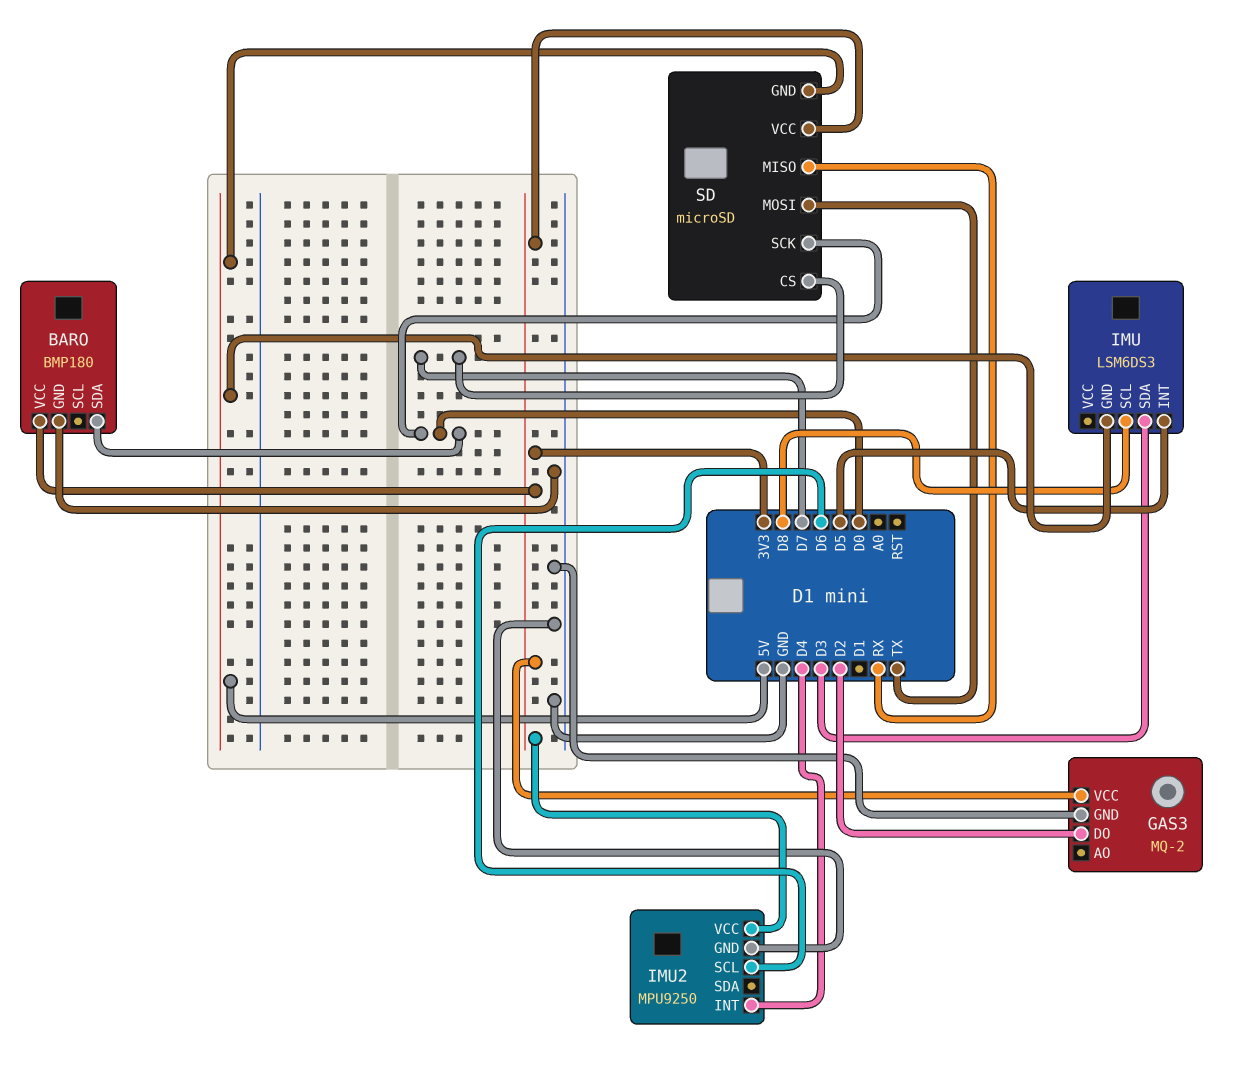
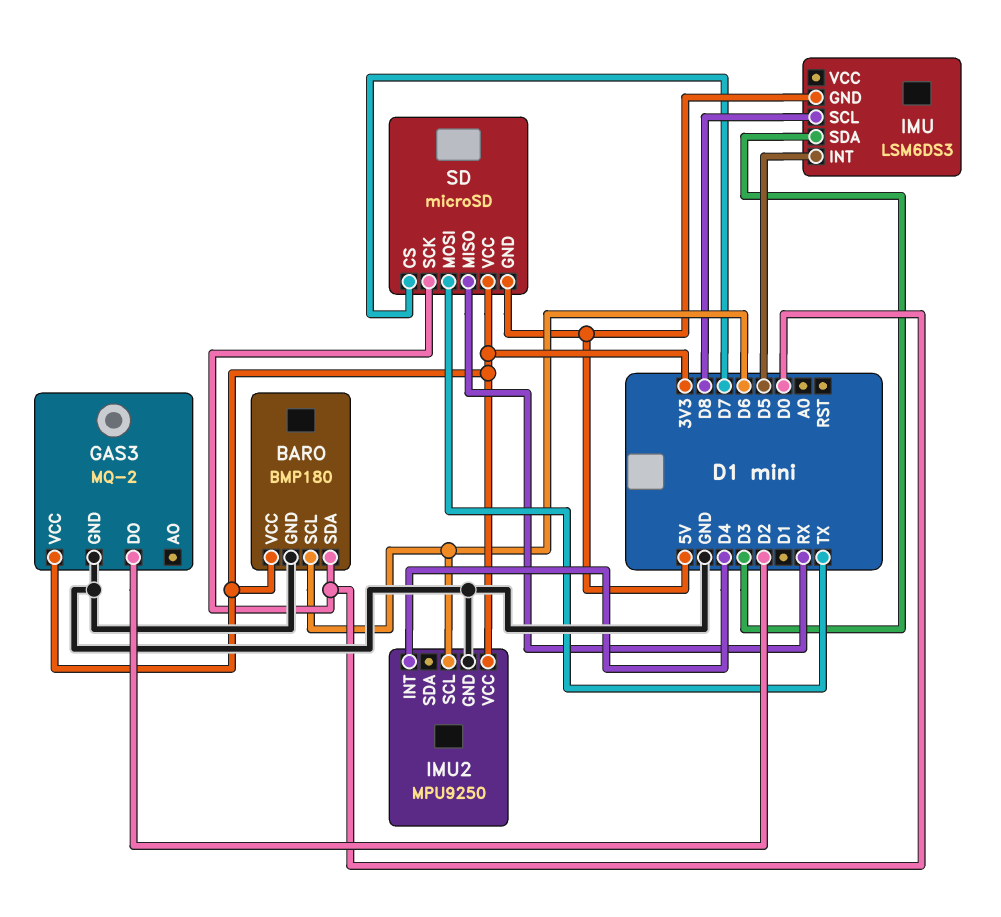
BARO pin SCL: none -> D6

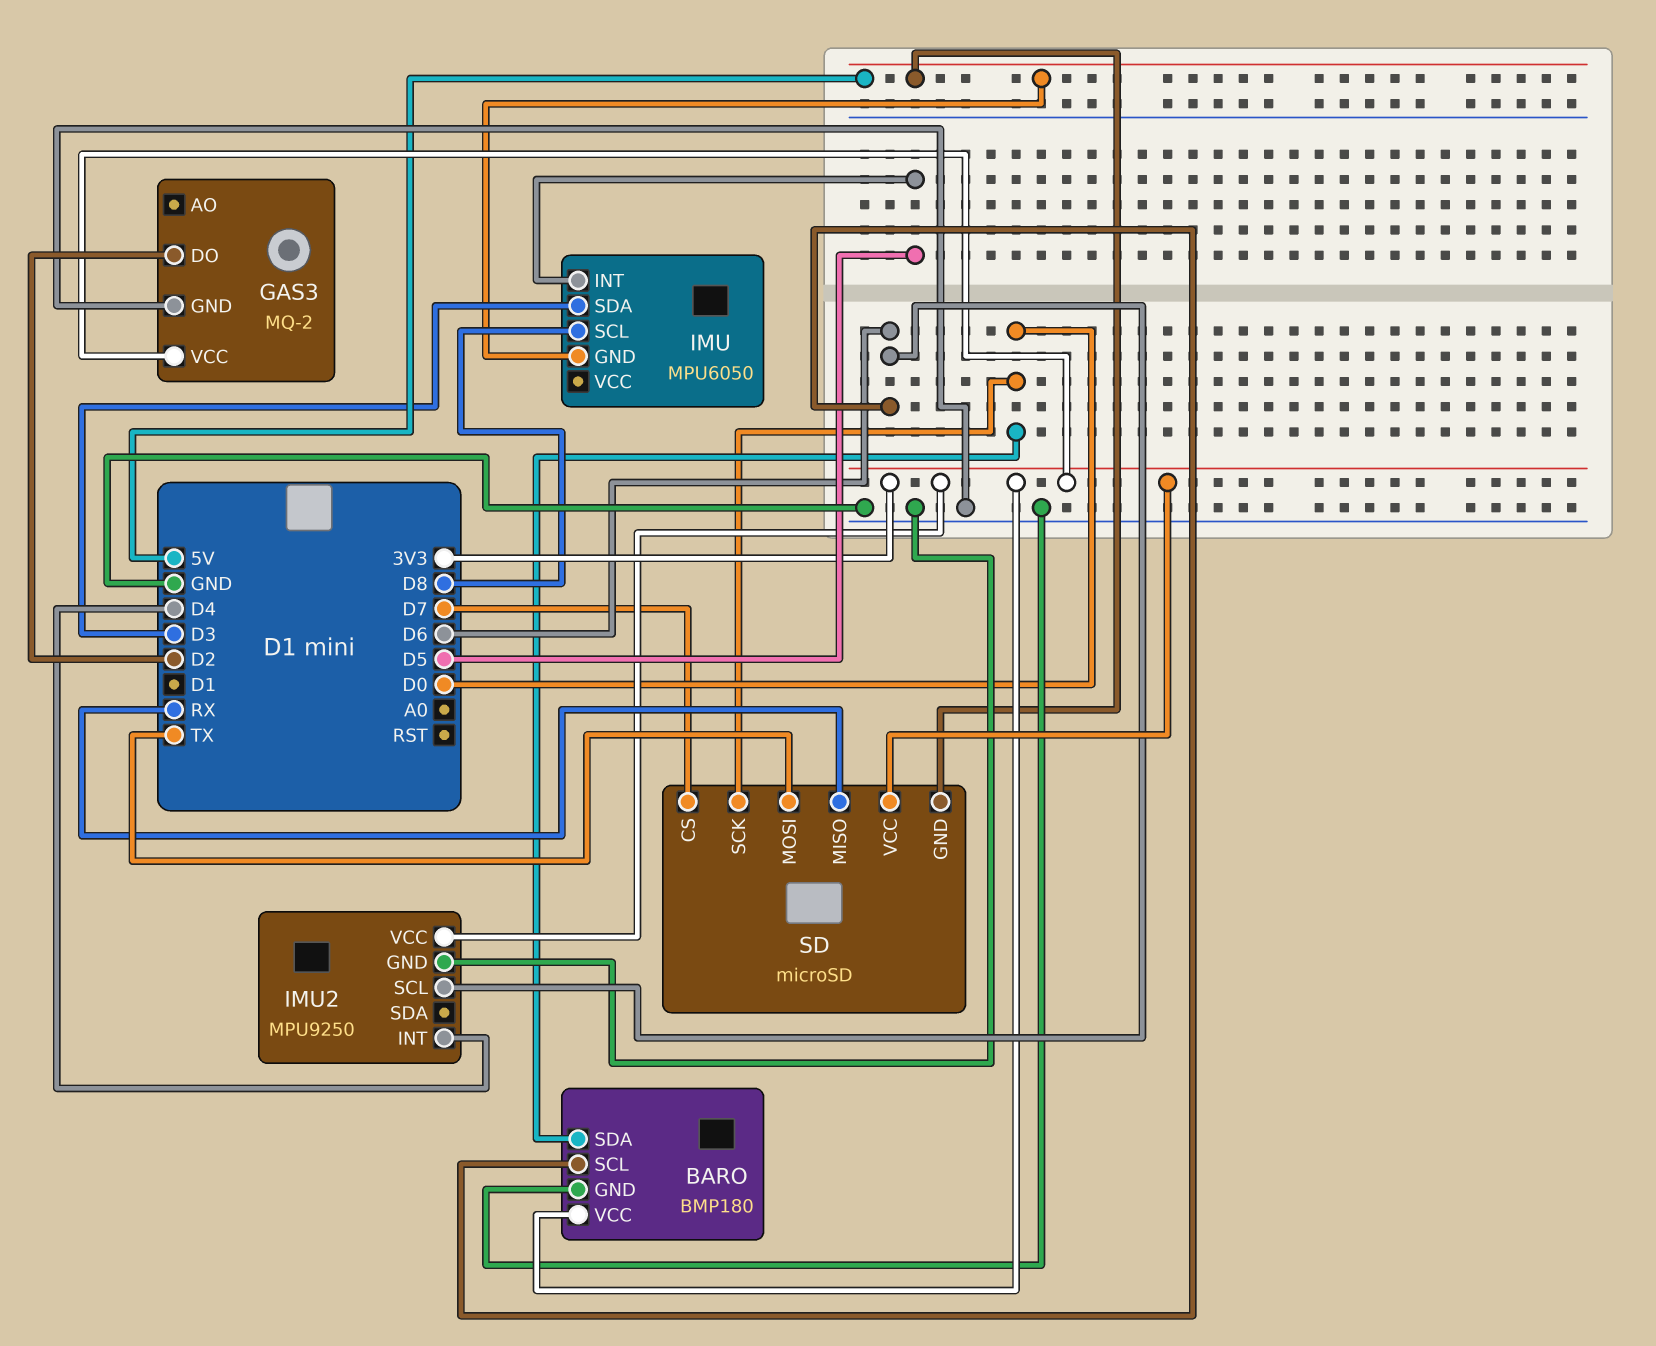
IMU: LSM6DS3 -> MPU6050

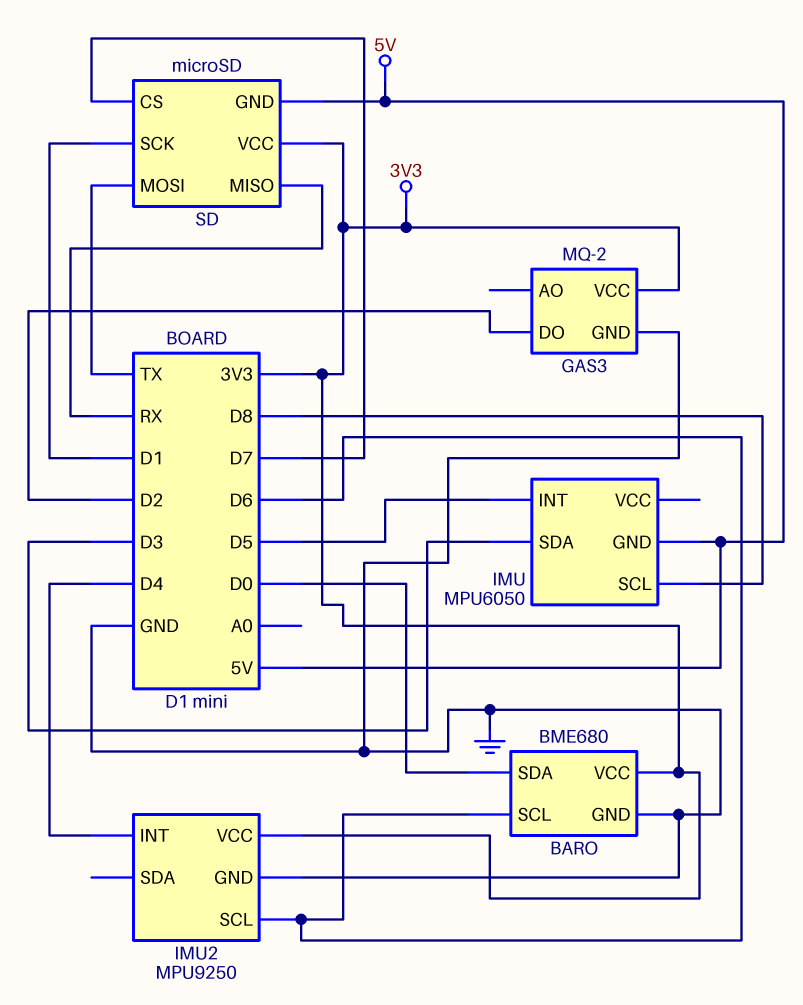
BARO: BMP180 -> BME680
SD pin SCK: D0 -> D1

